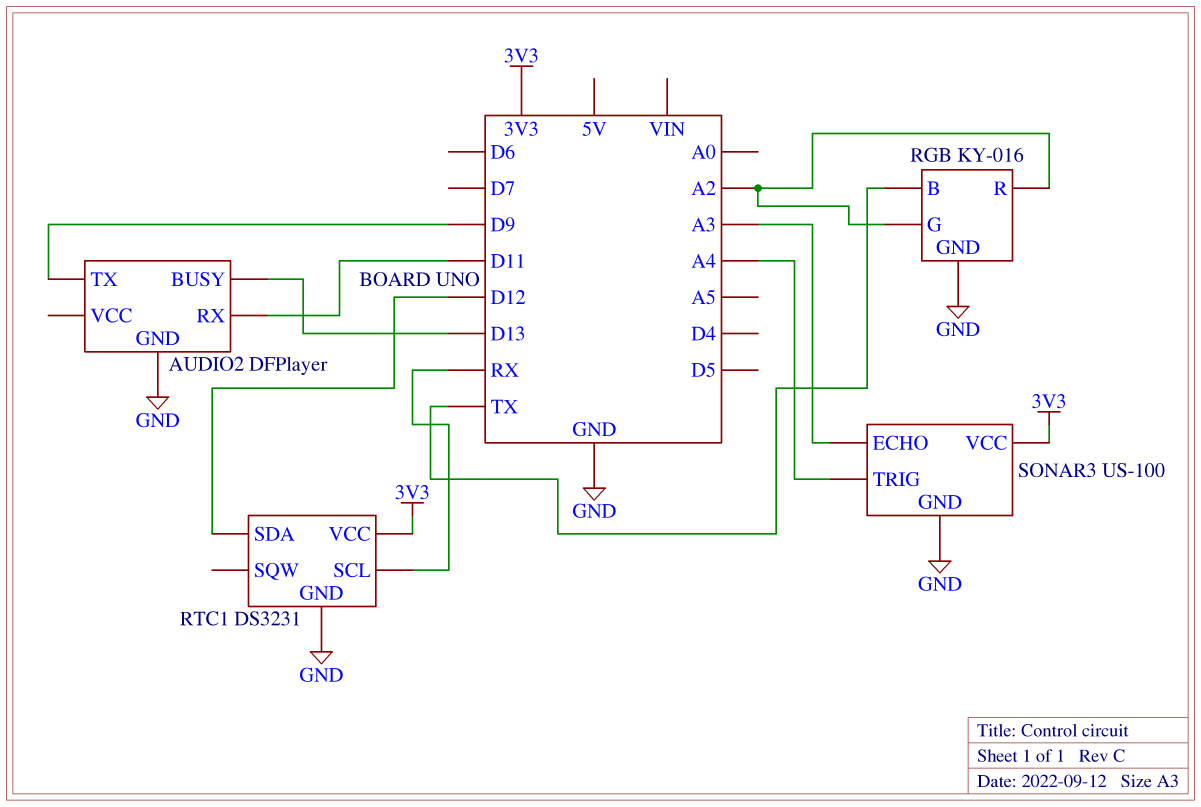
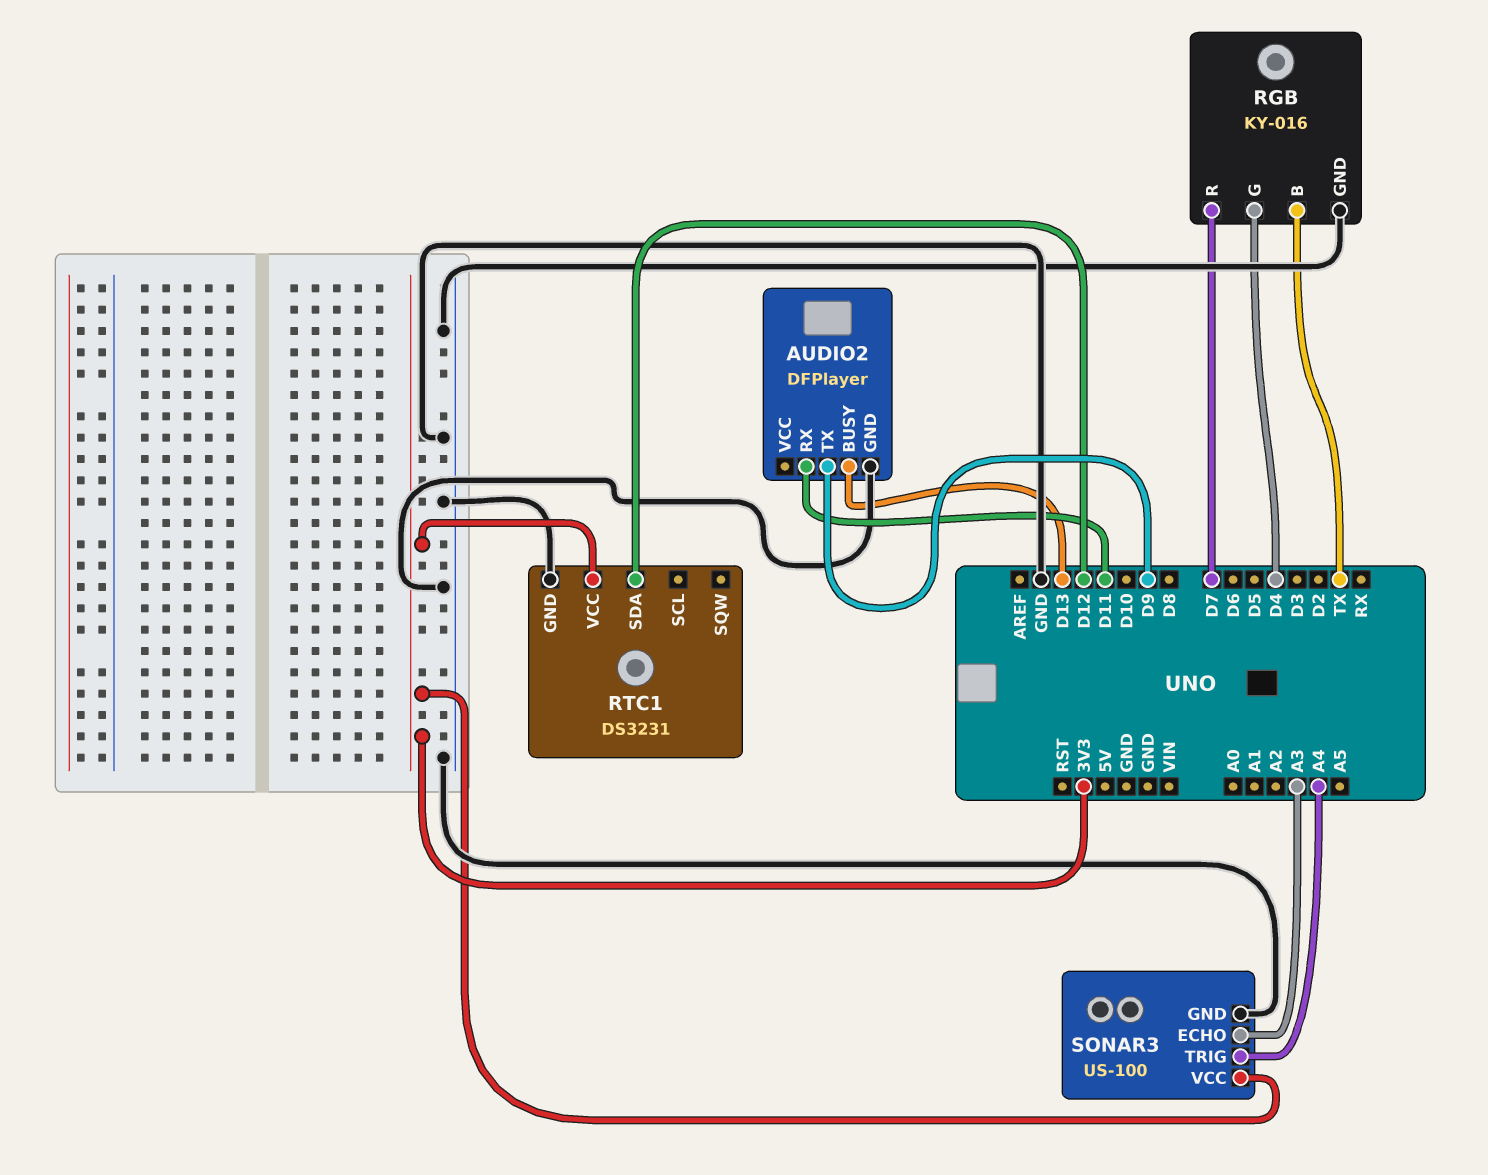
RGB pin G: A2 -> D4
RGB pin R: A2 -> D7
RTC1 pin SCL: RX -> none

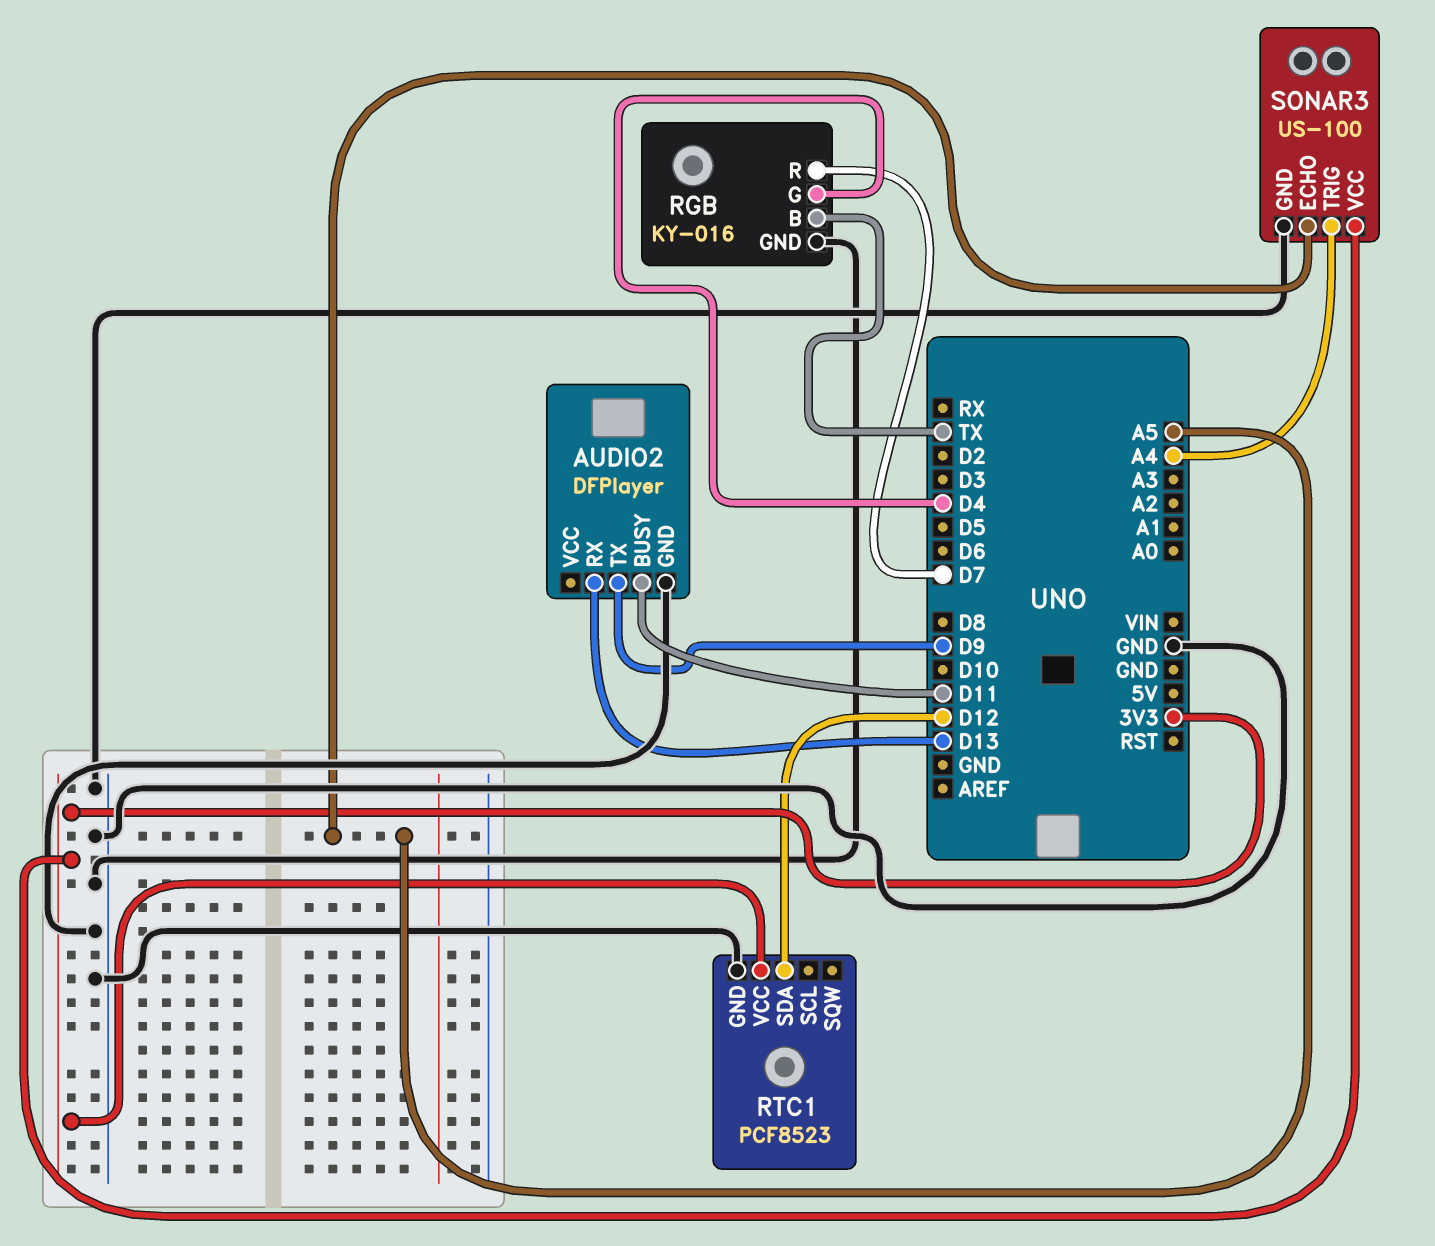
AUDIO2 pin BUSY: D13 -> D11
AUDIO2 pin RX: D11 -> D13
RTC1: DS3231 -> PCF8523
SONAR3 pin ECHO: A3 -> A5

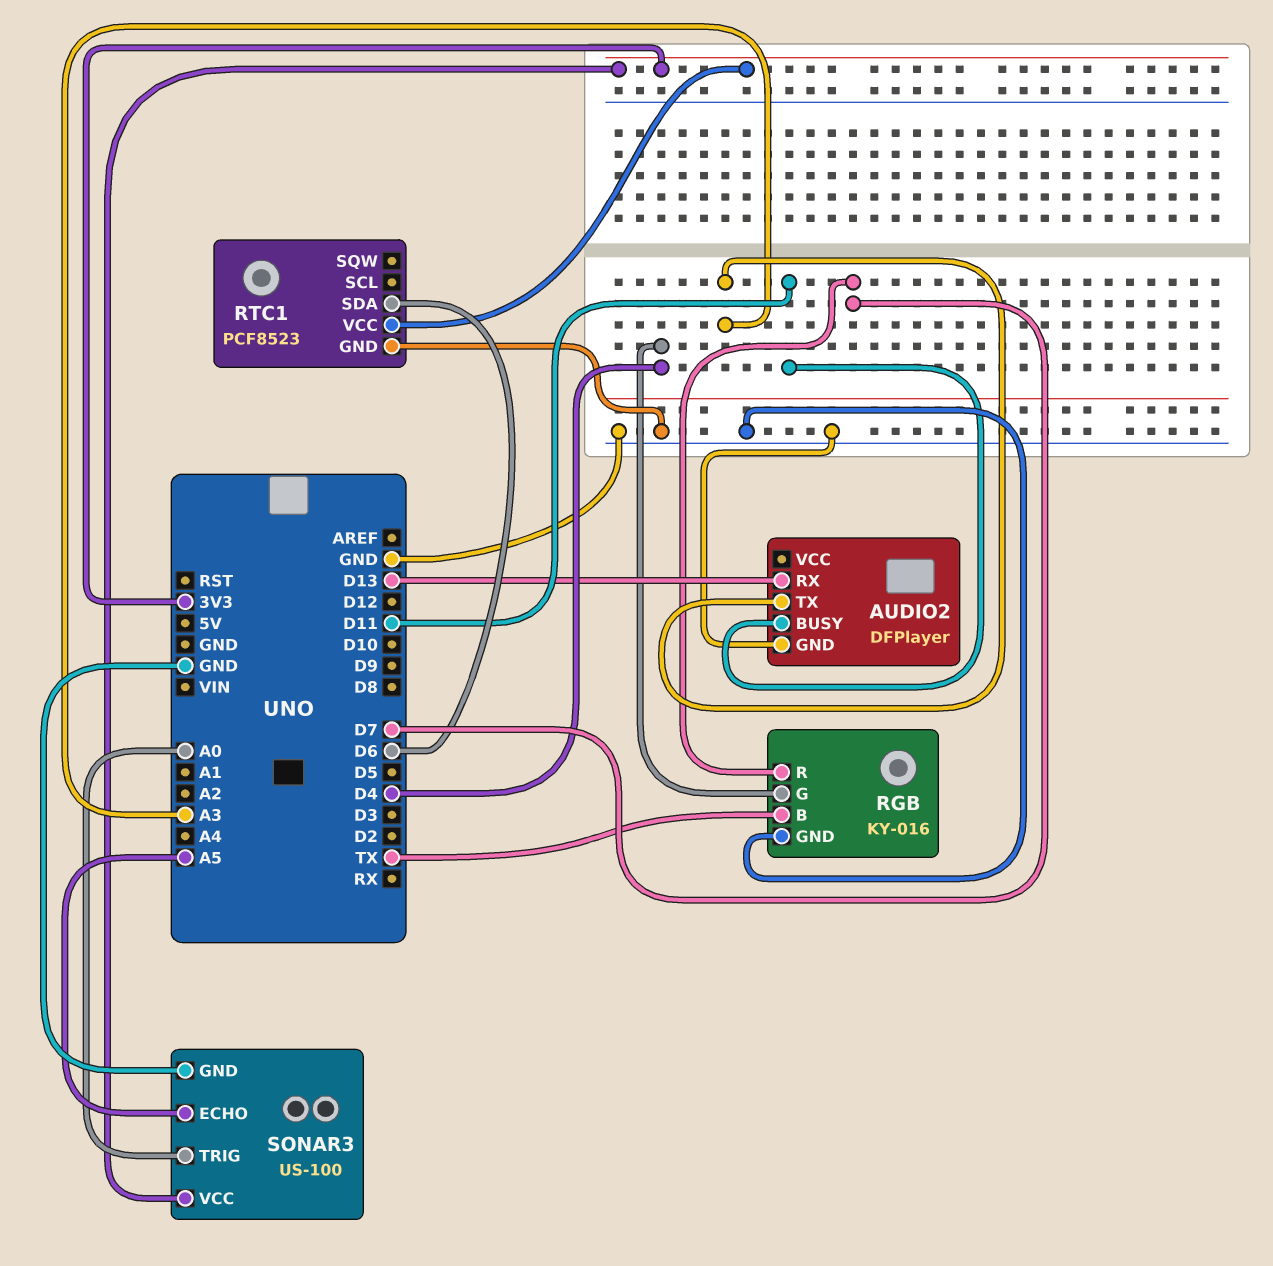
AUDIO2 pin TX: D9 -> A3
RTC1 pin SDA: D12 -> D6
SONAR3 pin TRIG: A4 -> A0

